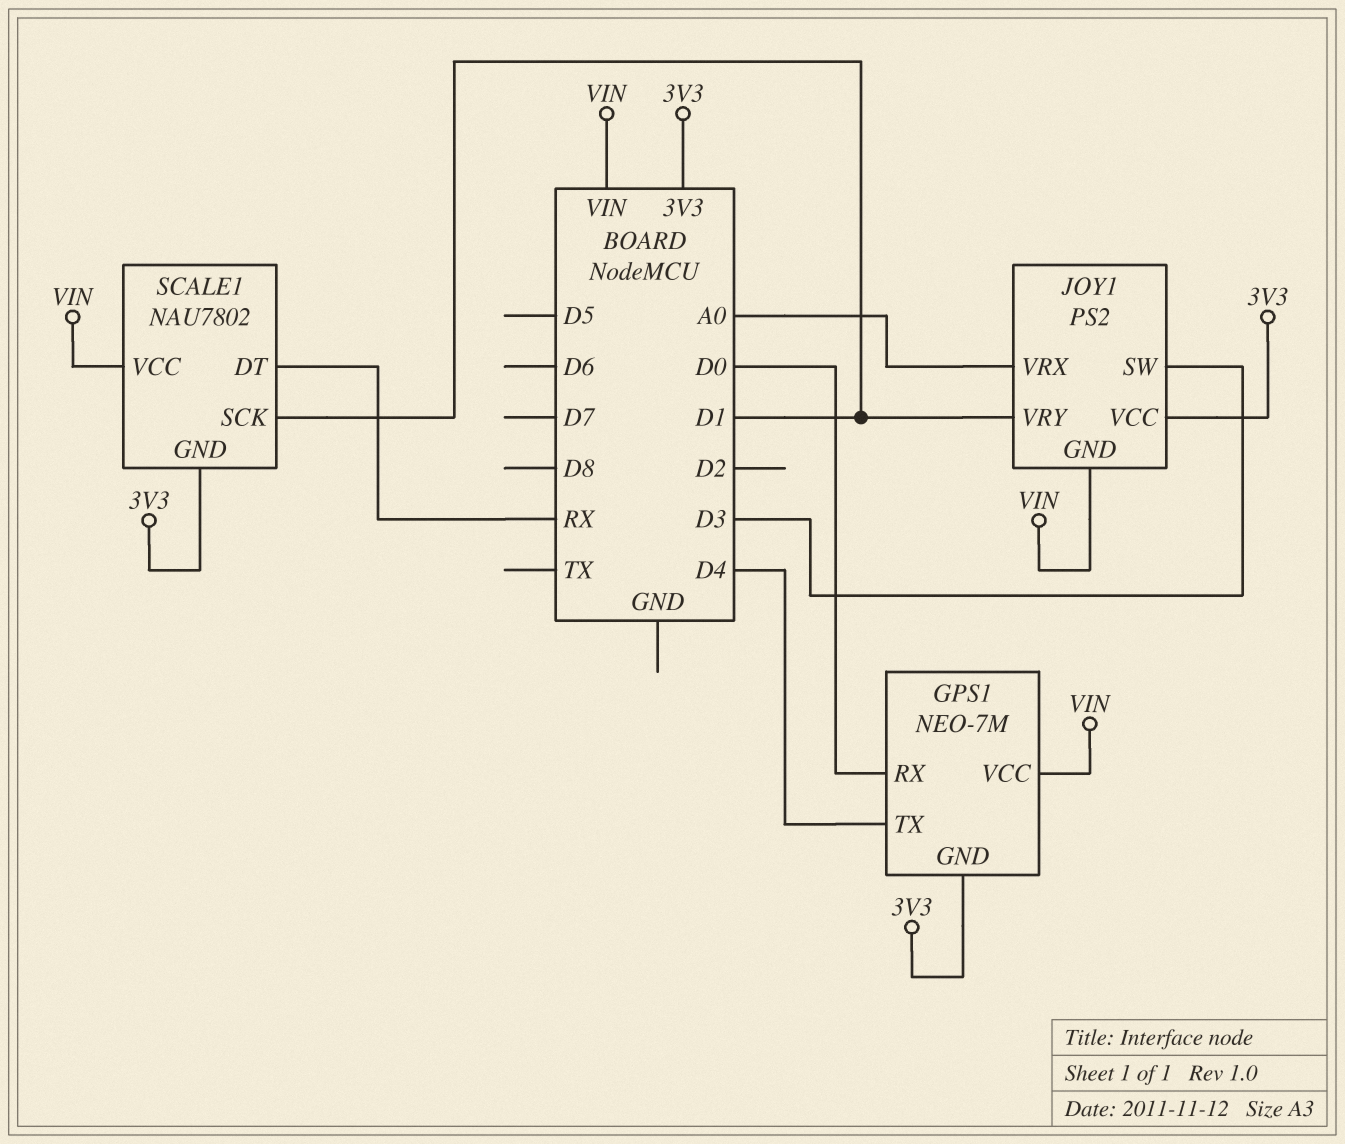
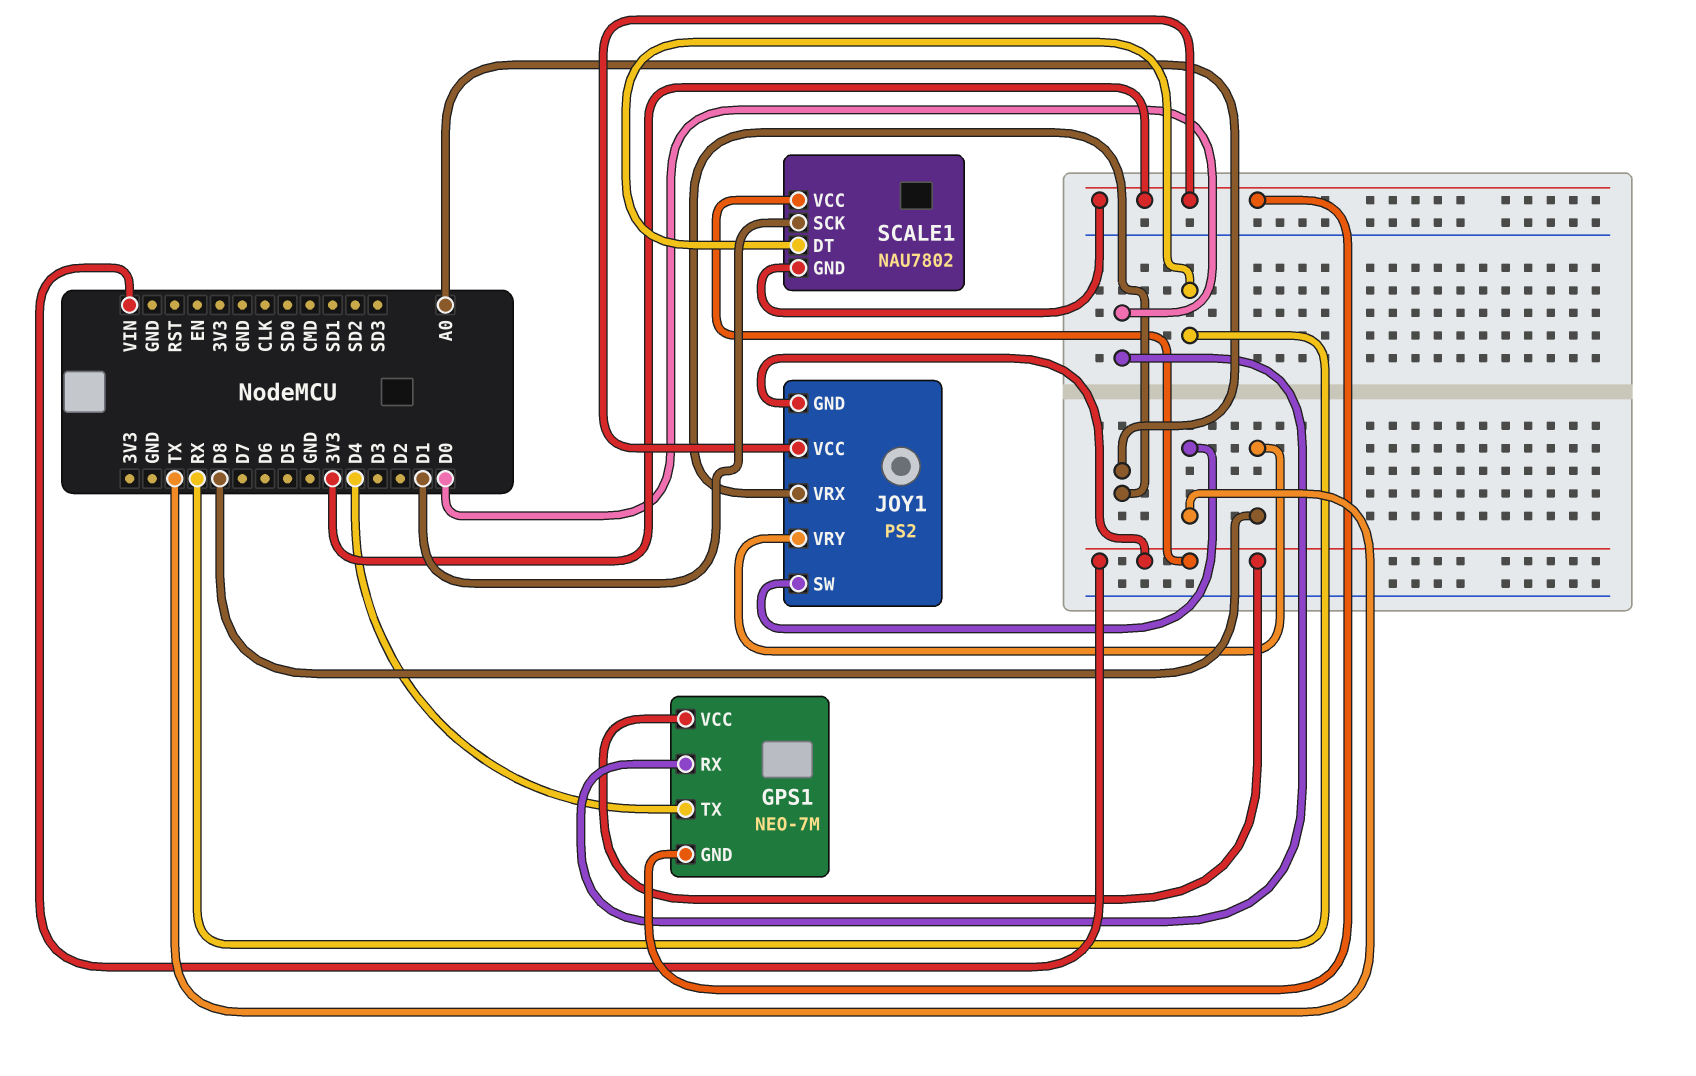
JOY1 pin SW: D3 -> TX
JOY1 pin VRY: D1 -> D8

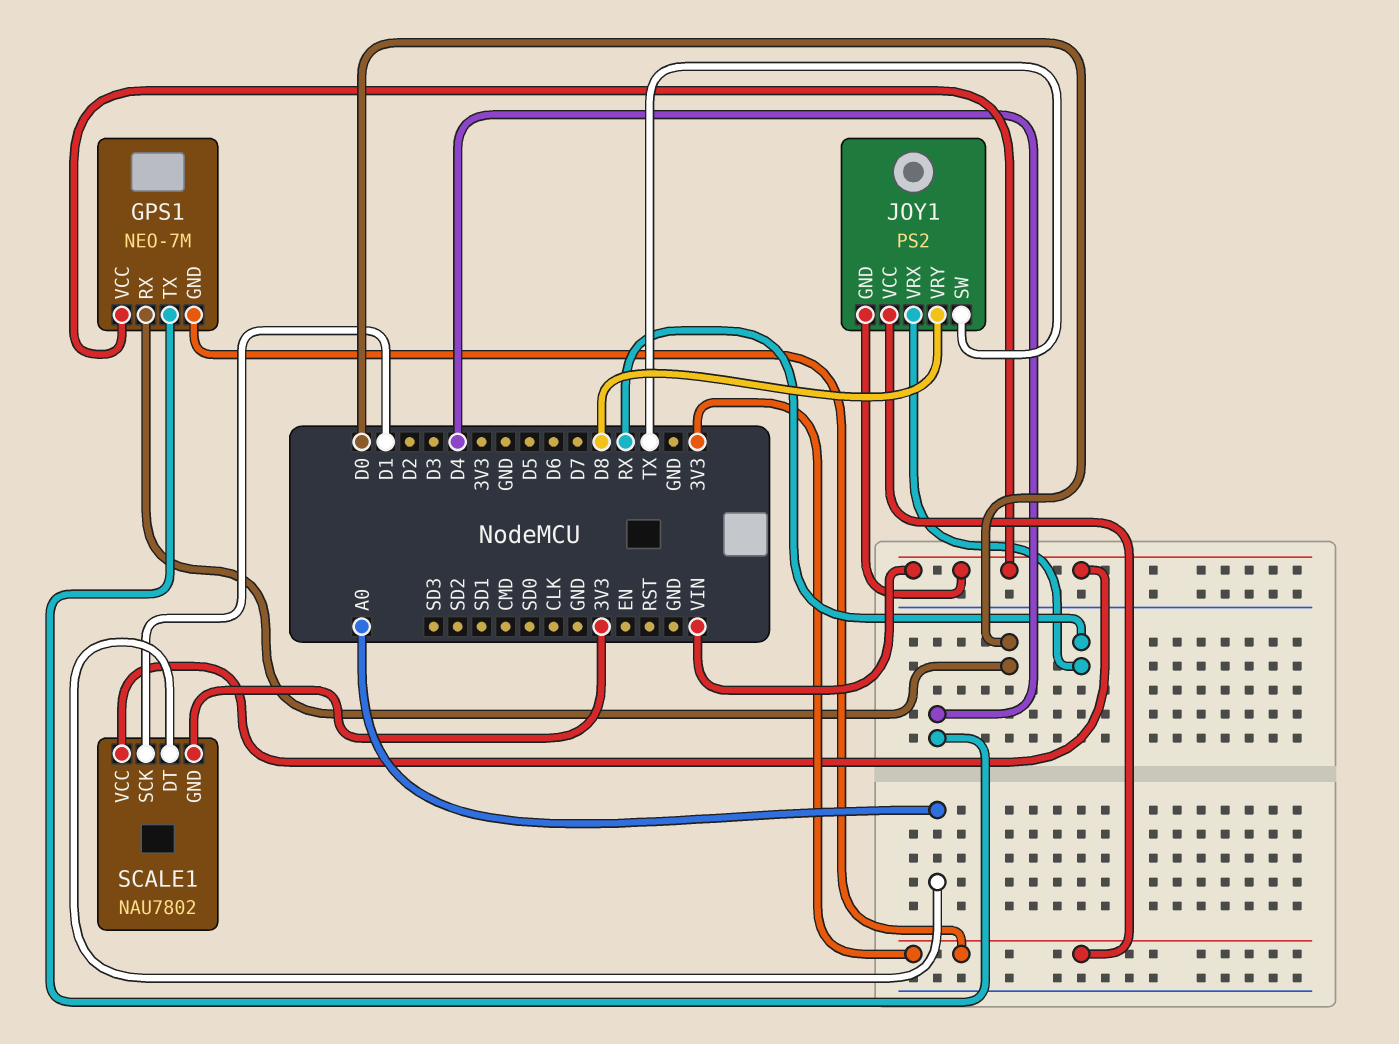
JOY1 pin VRX: A0 -> RX
SCALE1 pin DT: RX -> A0

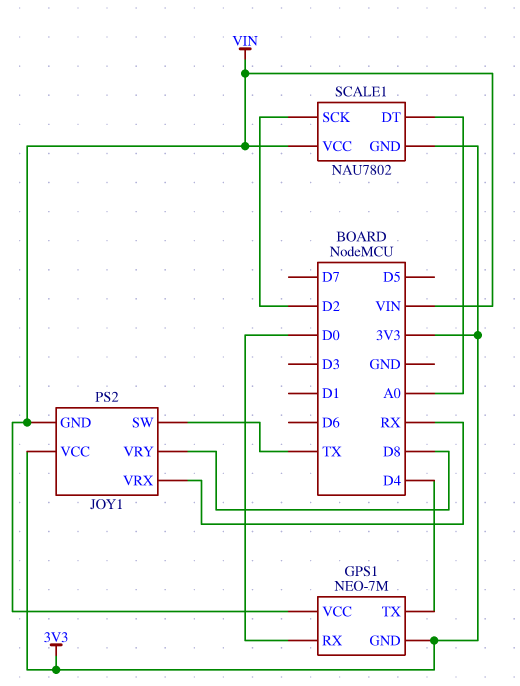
SCALE1 pin SCK: D1 -> D2

